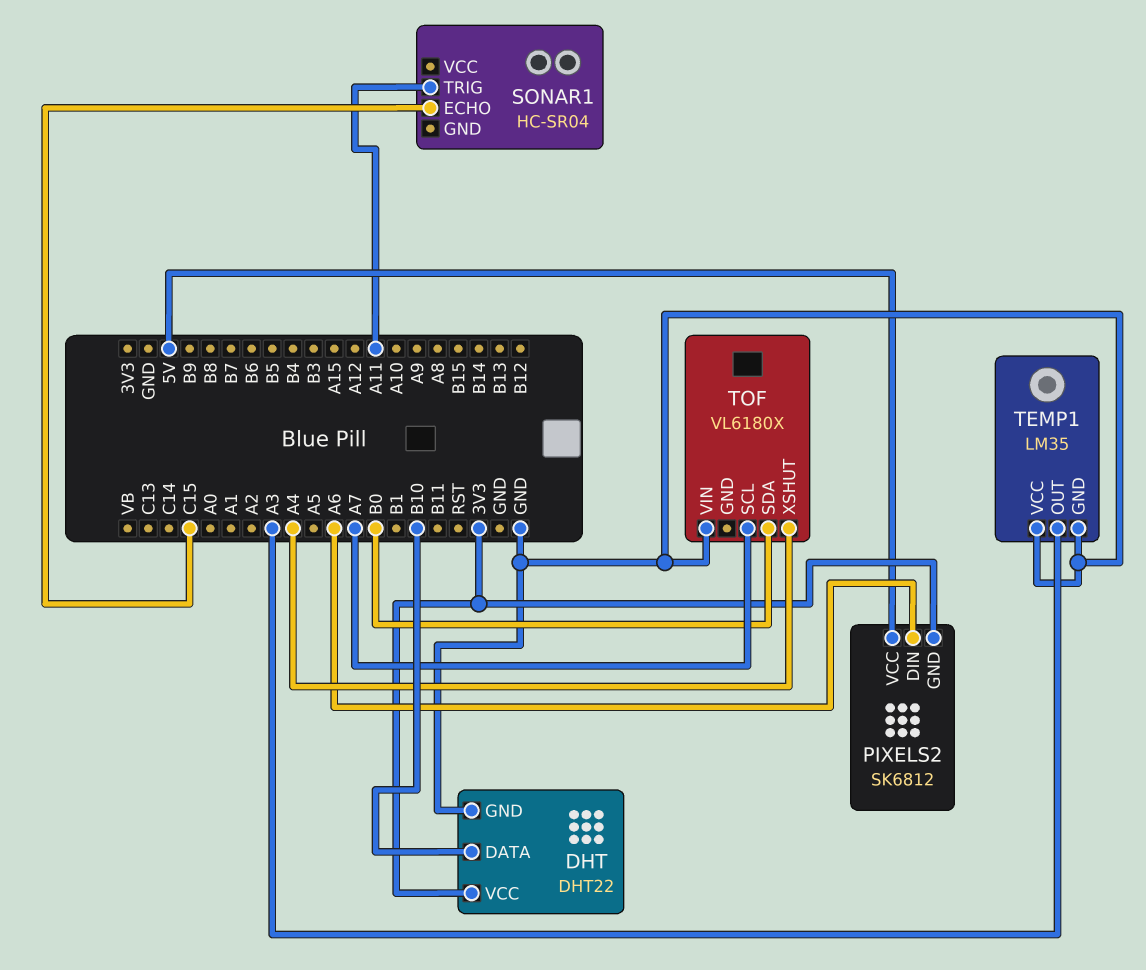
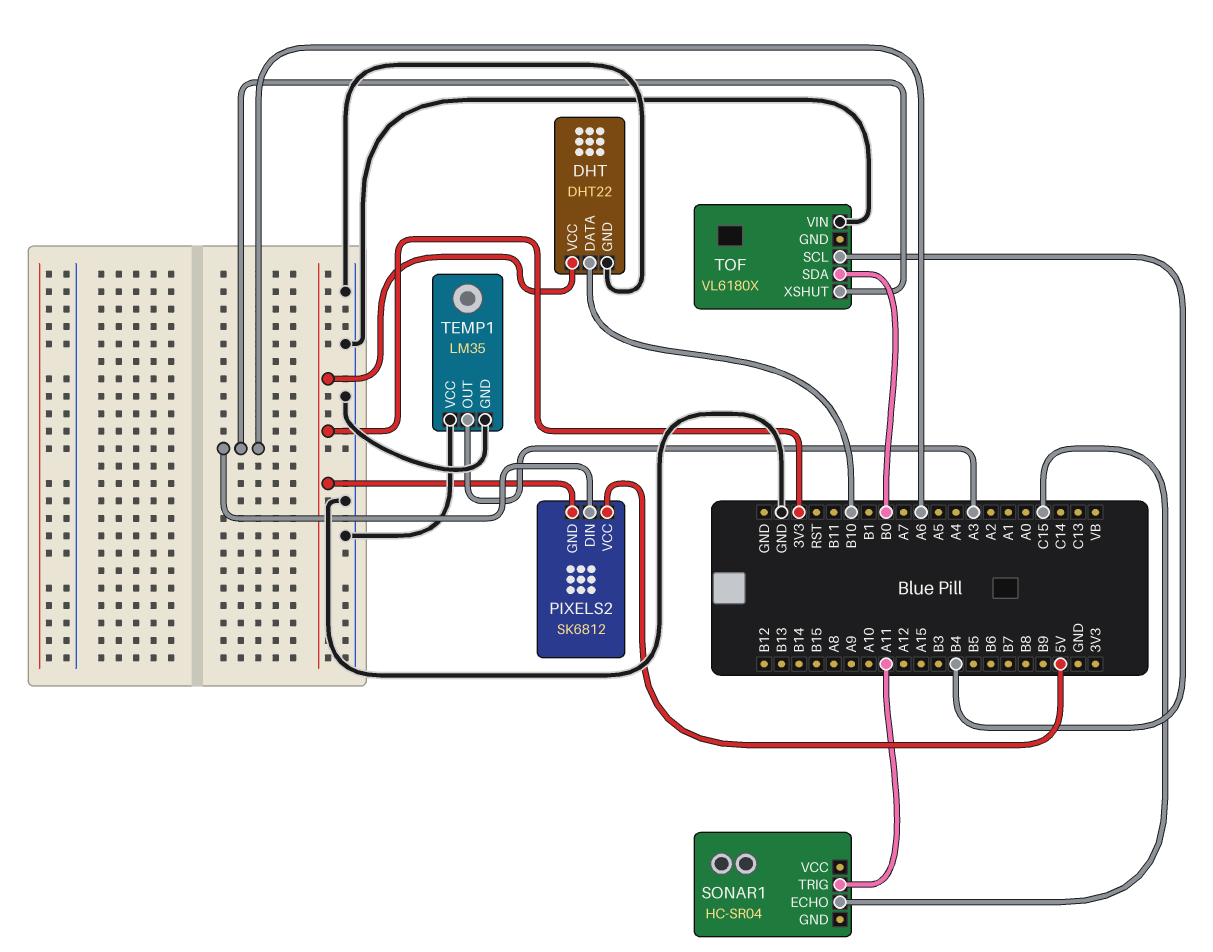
TOF pin SCL: A7 -> B4
TOF pin XSHUT: A4 -> A6

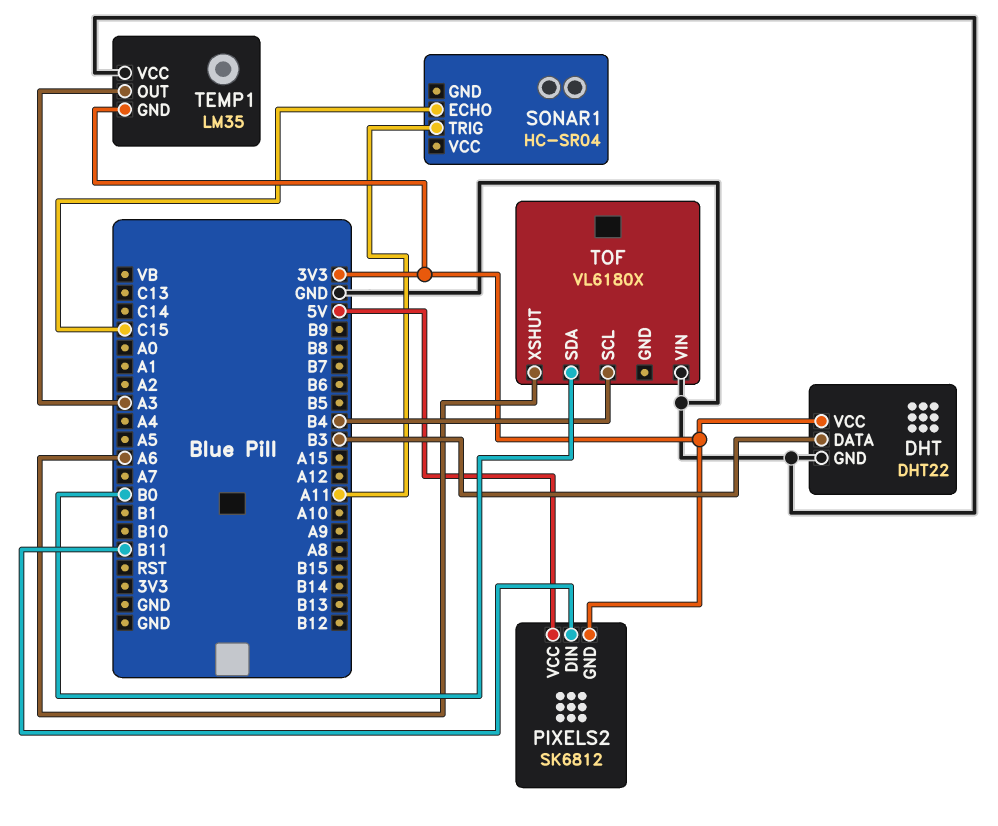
DHT pin DATA: B10 -> B3
PIXELS2 pin DIN: A6 -> B11
TEMP1 pin GND: GND -> 3V3

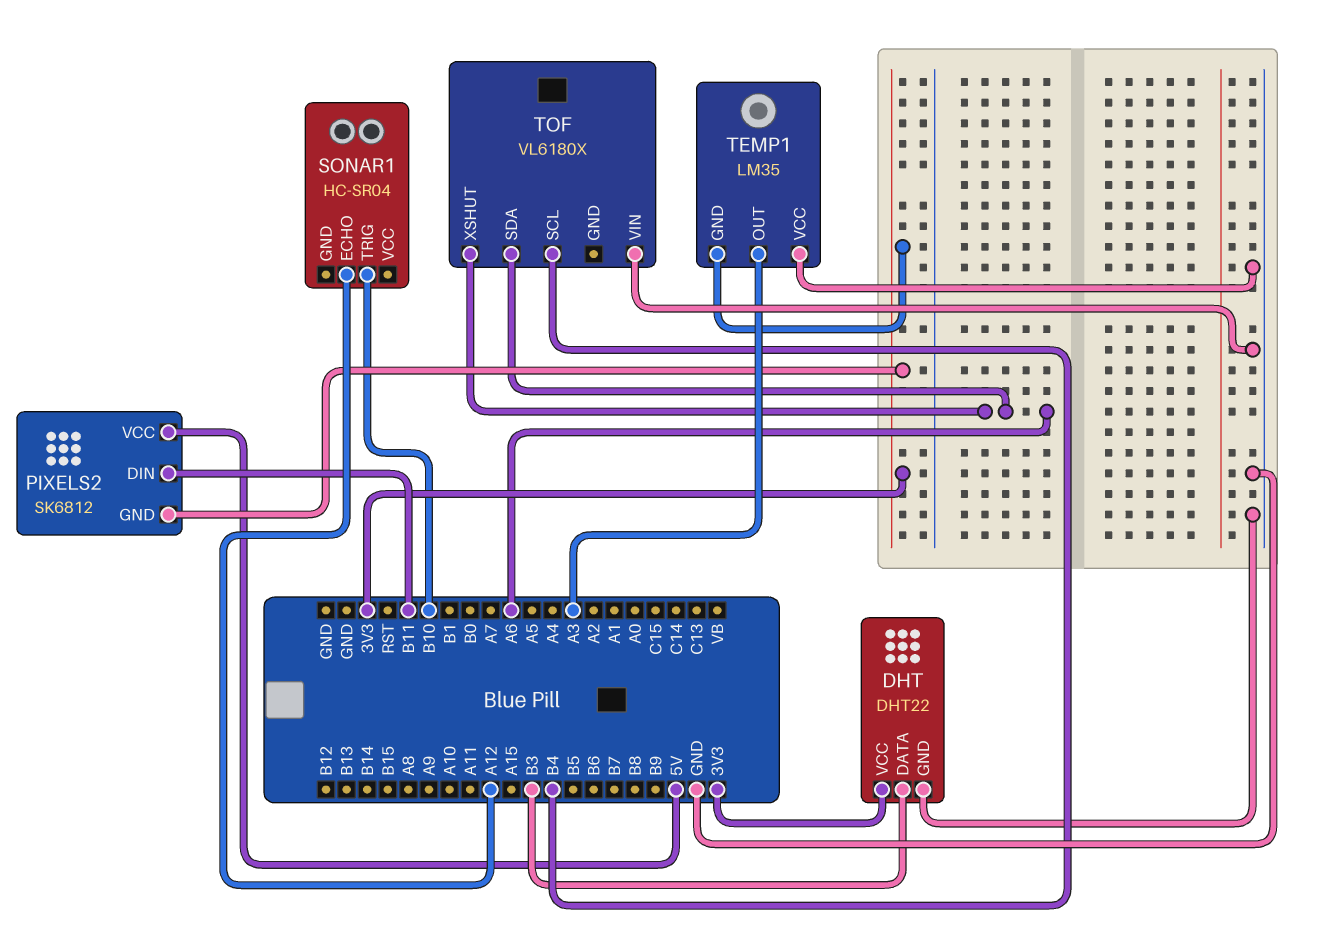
SONAR1 pin ECHO: C15 -> A12
SONAR1 pin TRIG: A11 -> B10
TOF pin SDA: B0 -> A6

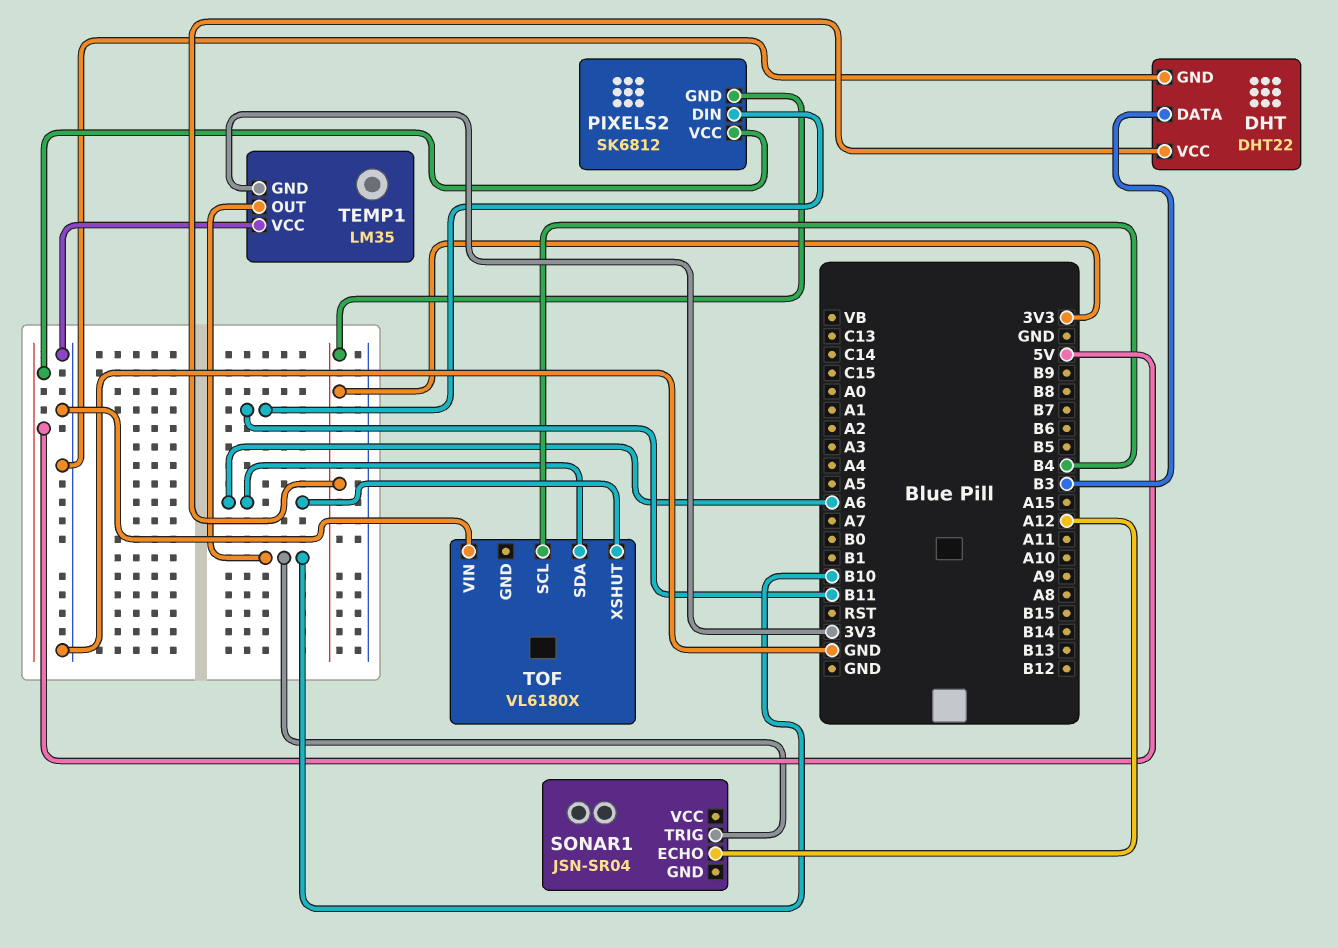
SONAR1: HC-SR04 -> JSN-SR04
TEMP1 pin OUT: A3 -> B10

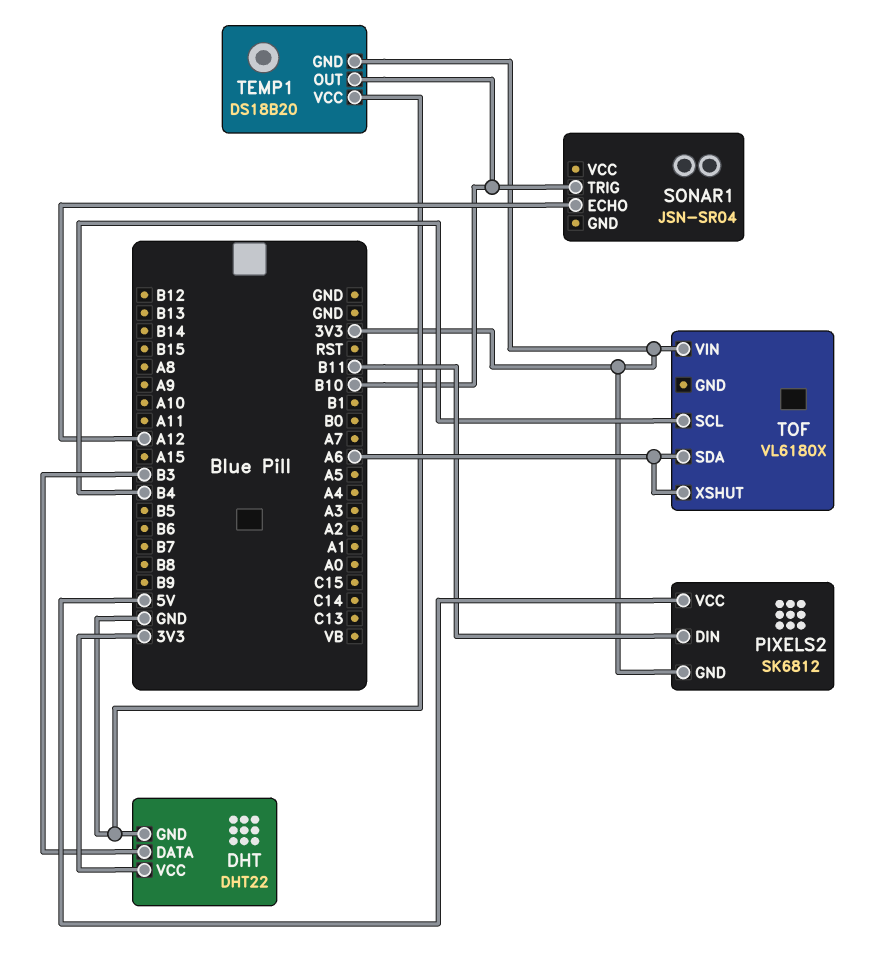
TEMP1: LM35 -> DS18B20
TOF pin VIN: GND -> 3V3

